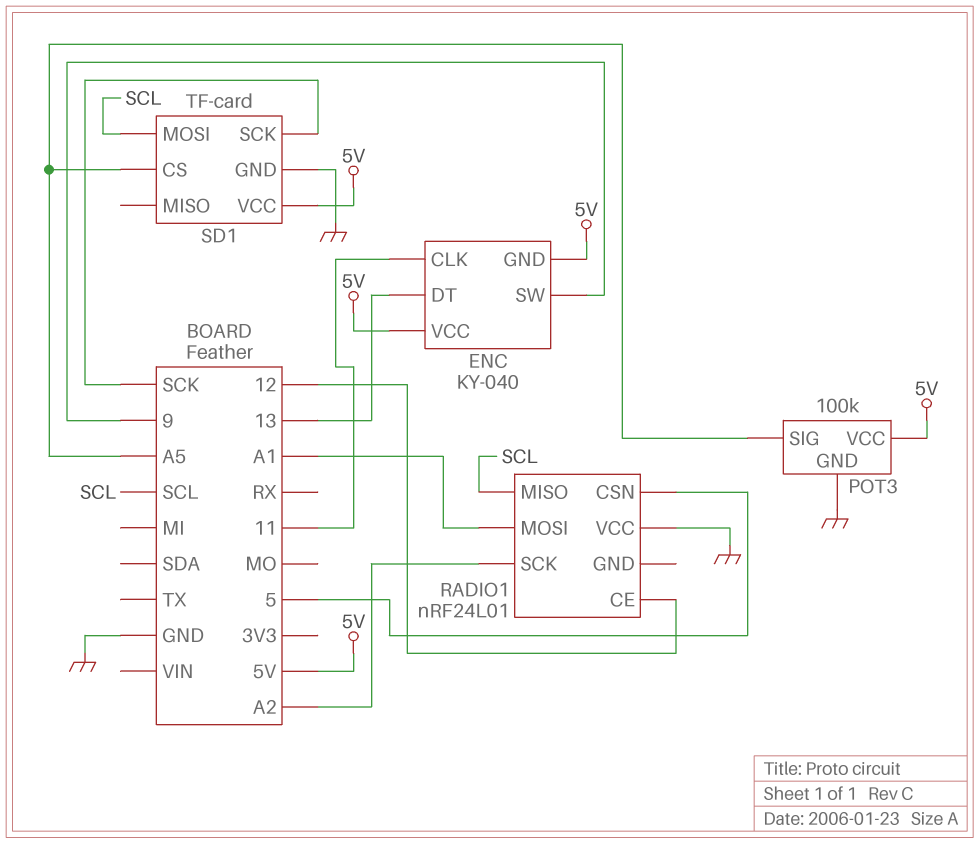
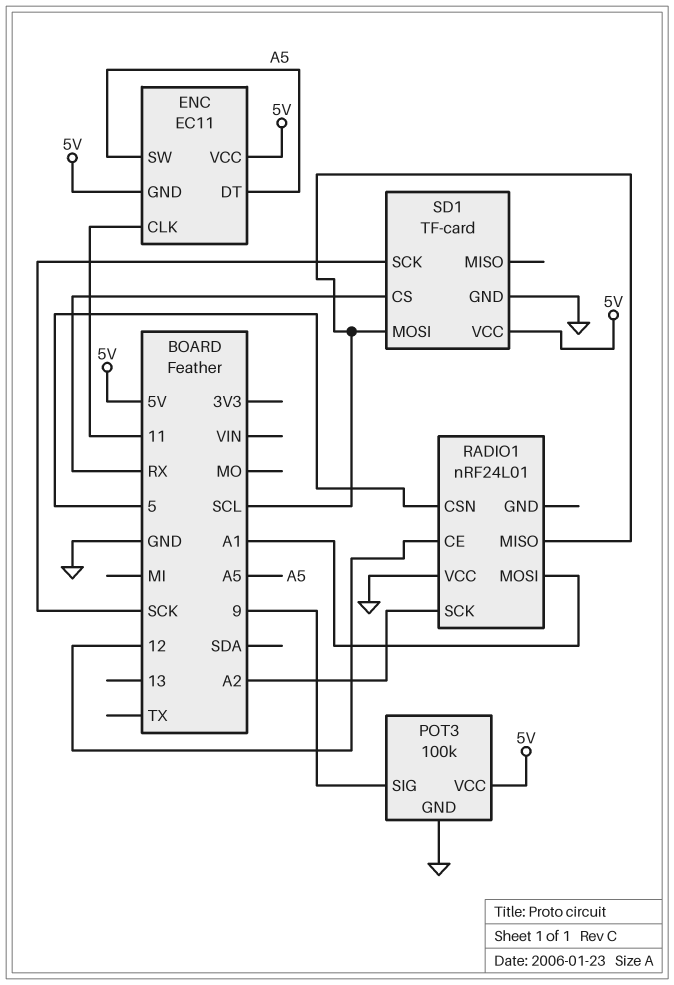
ENC: KY-040 -> EC11
ENC pin DT: 13 -> A5
ENC pin SW: 9 -> A5
POT3 pin SIG: A5 -> 9
SD1 pin CS: A5 -> RX

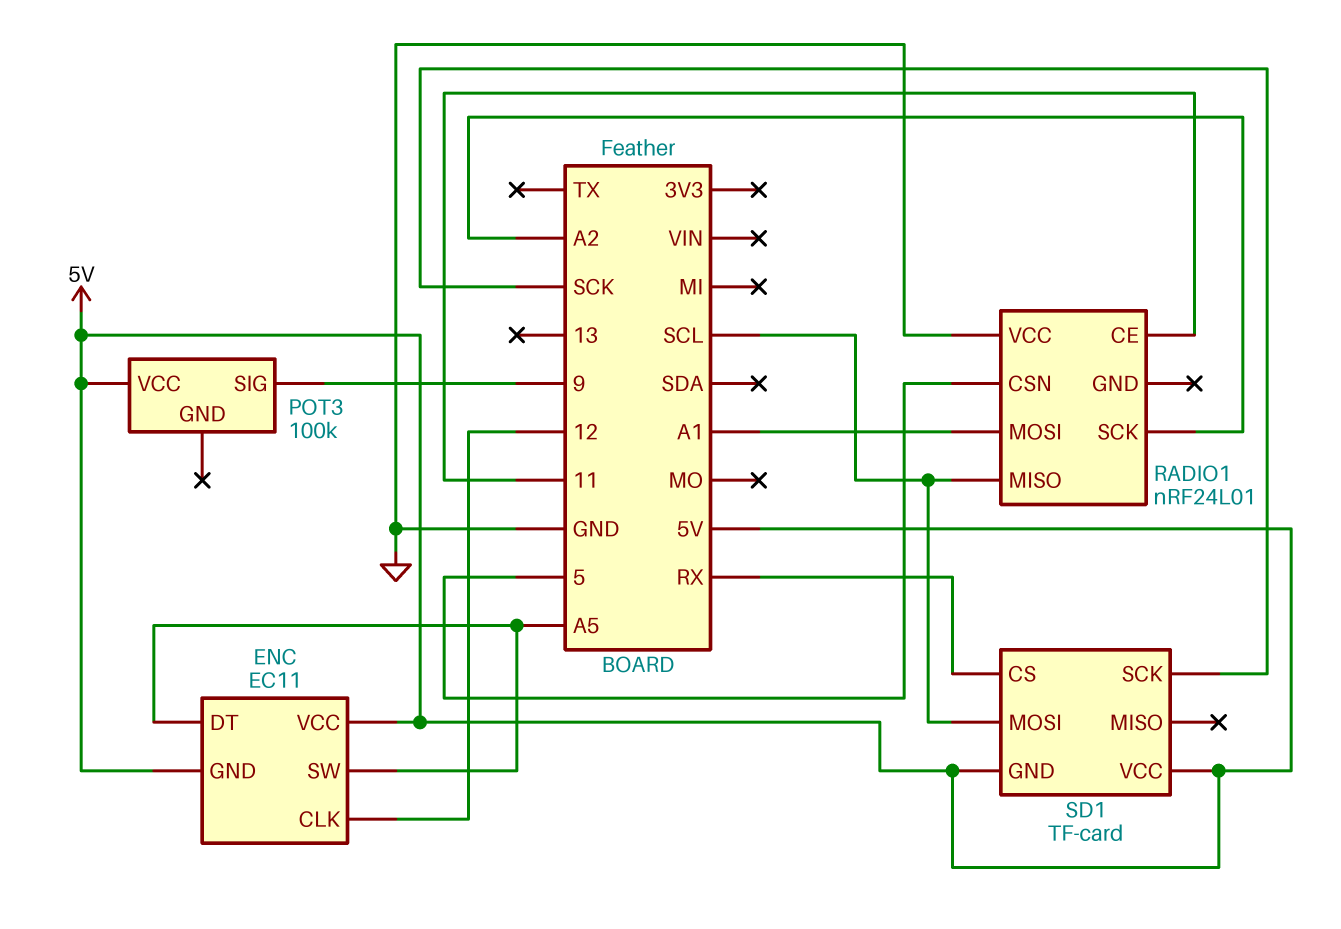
ENC pin CLK: 11 -> 12
POT3 pin GND: GND -> none
RADIO1 pin CE: 12 -> 11
SD1 pin GND: GND -> 5V

